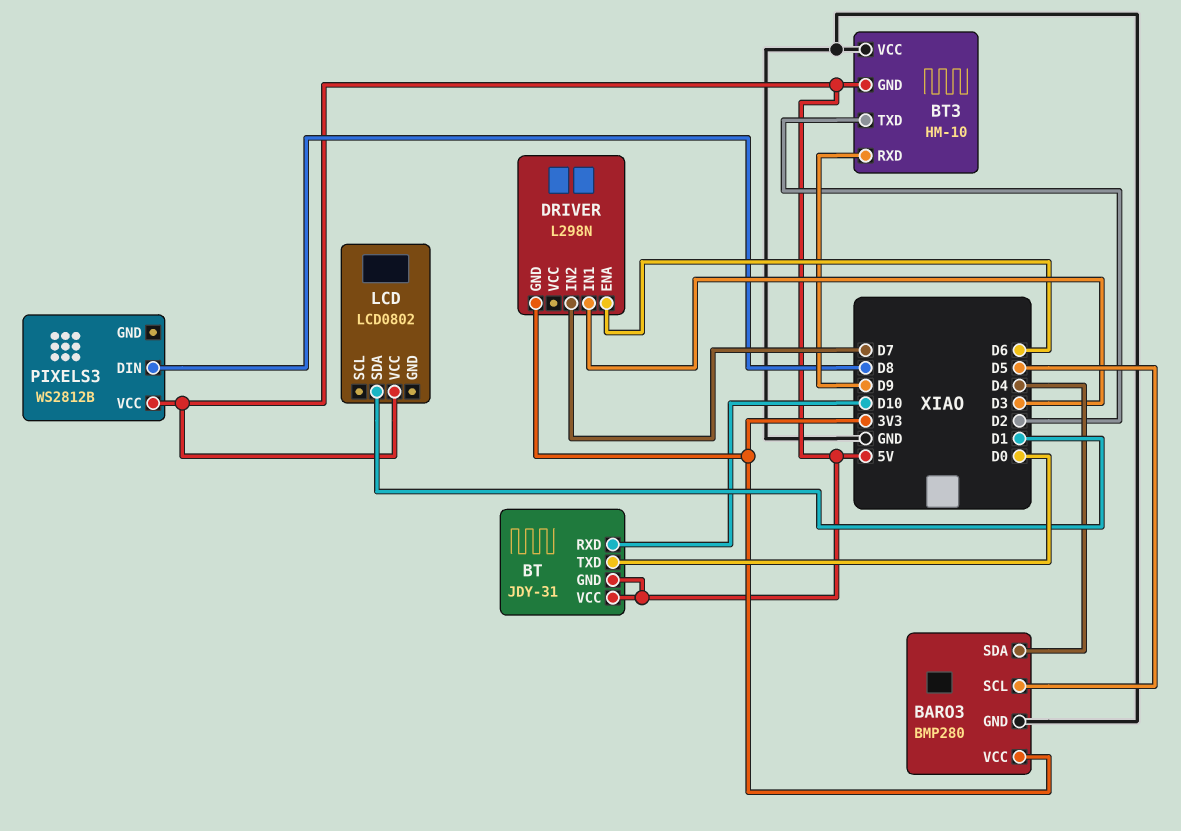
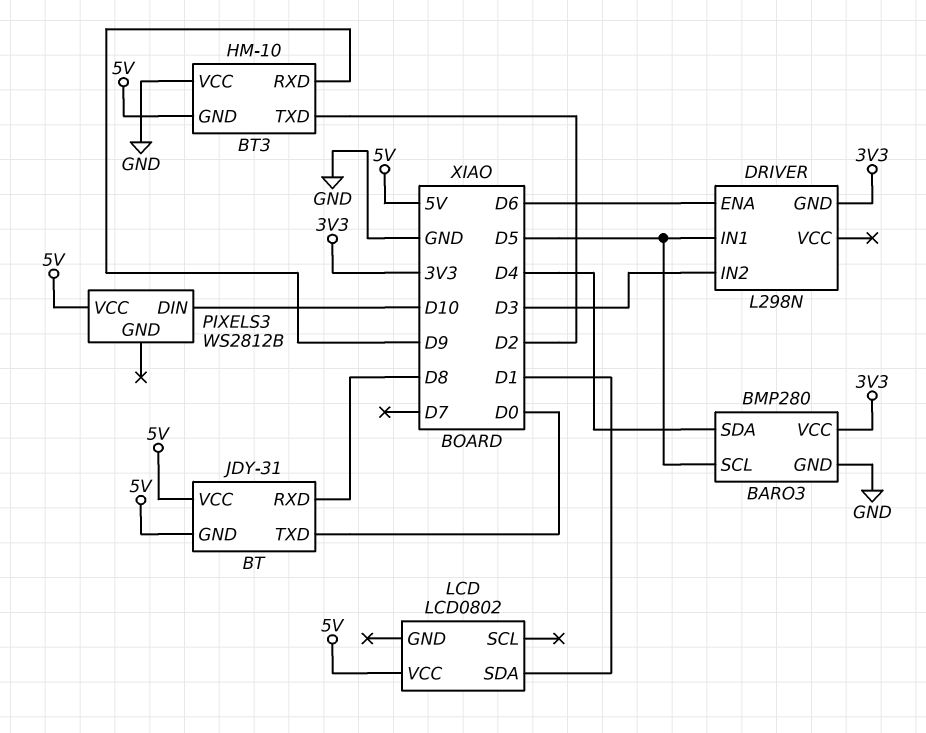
BT pin RXD: D10 -> D8
DRIVER pin IN1: D3 -> D5
DRIVER pin IN2: D7 -> D3
PIXELS3 pin DIN: D8 -> D10

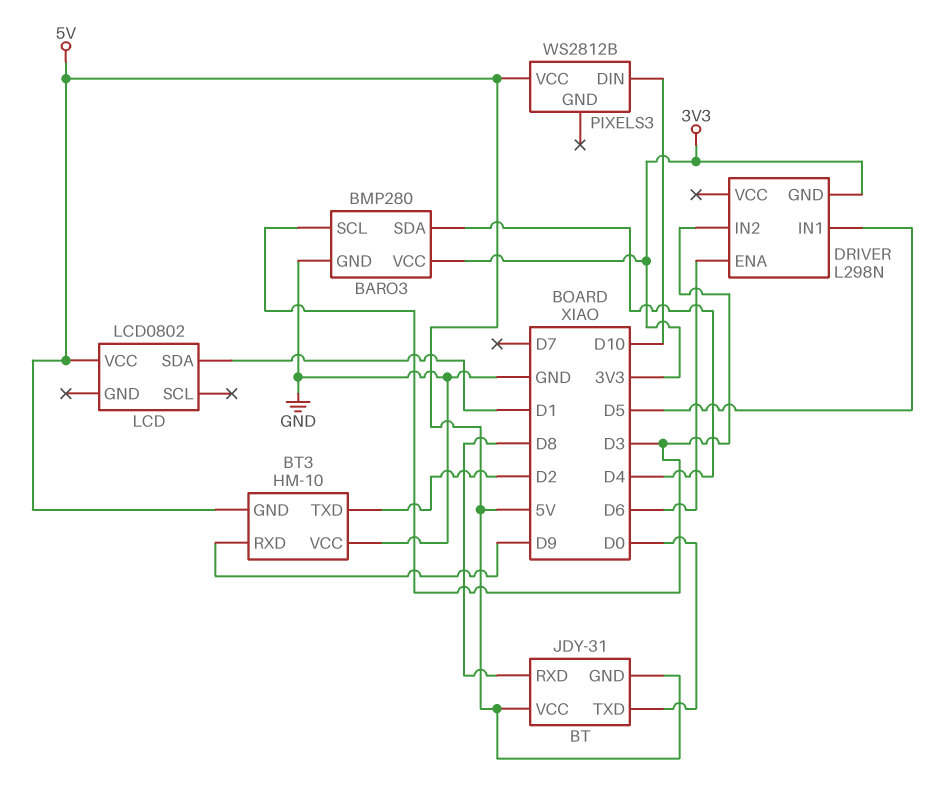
BARO3 pin SCL: D5 -> D3

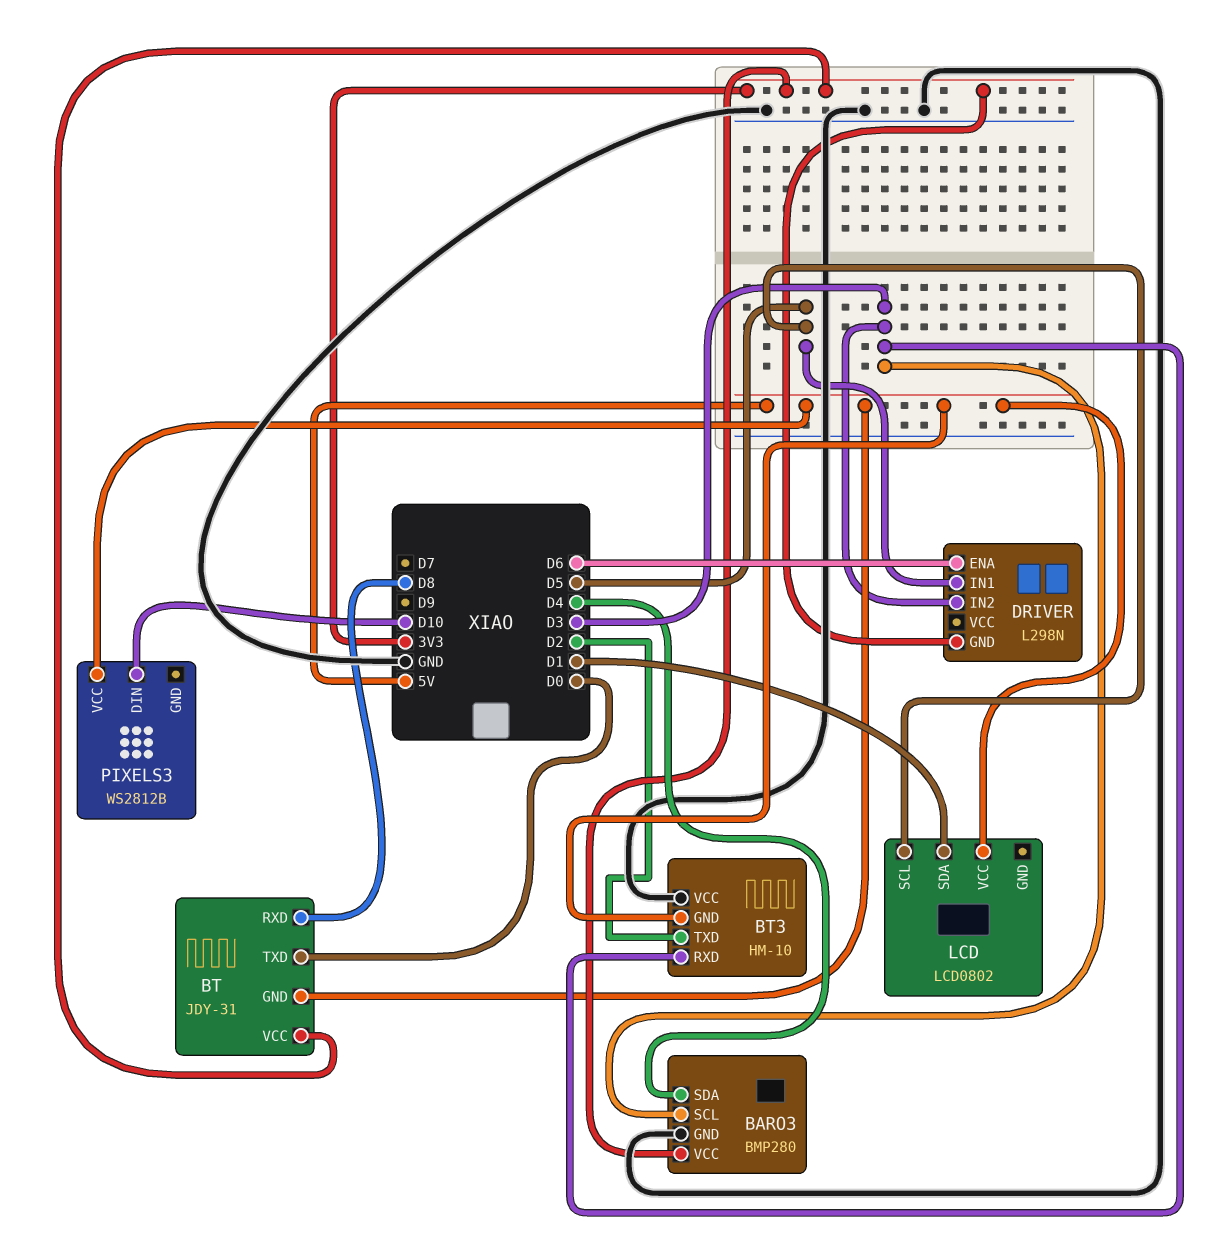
BT pin VCC: 5V -> 3V3
BT3 pin RXD: D9 -> D3
LCD pin SCL: none -> D5

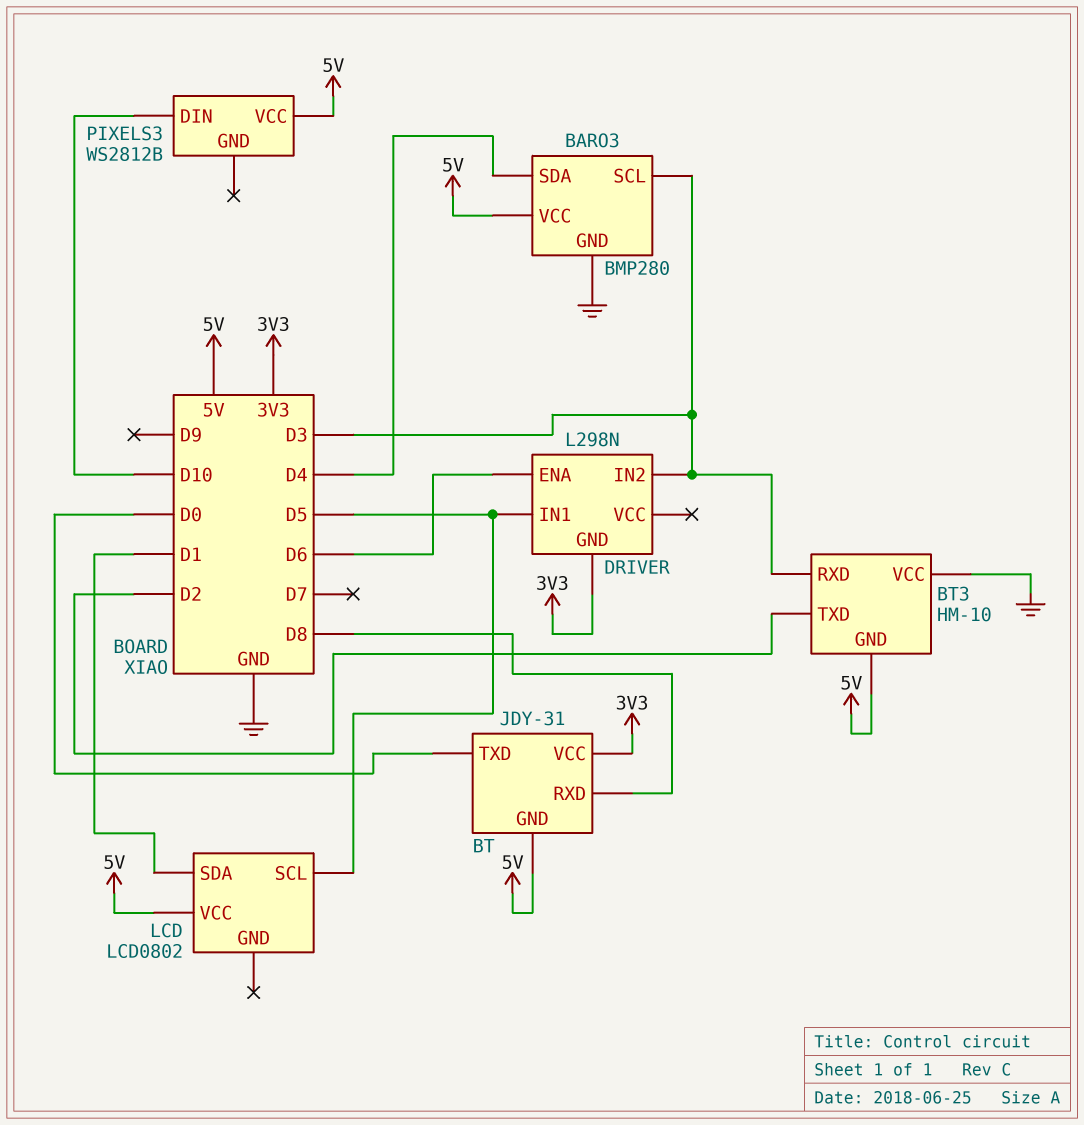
BARO3 pin VCC: 3V3 -> 5V

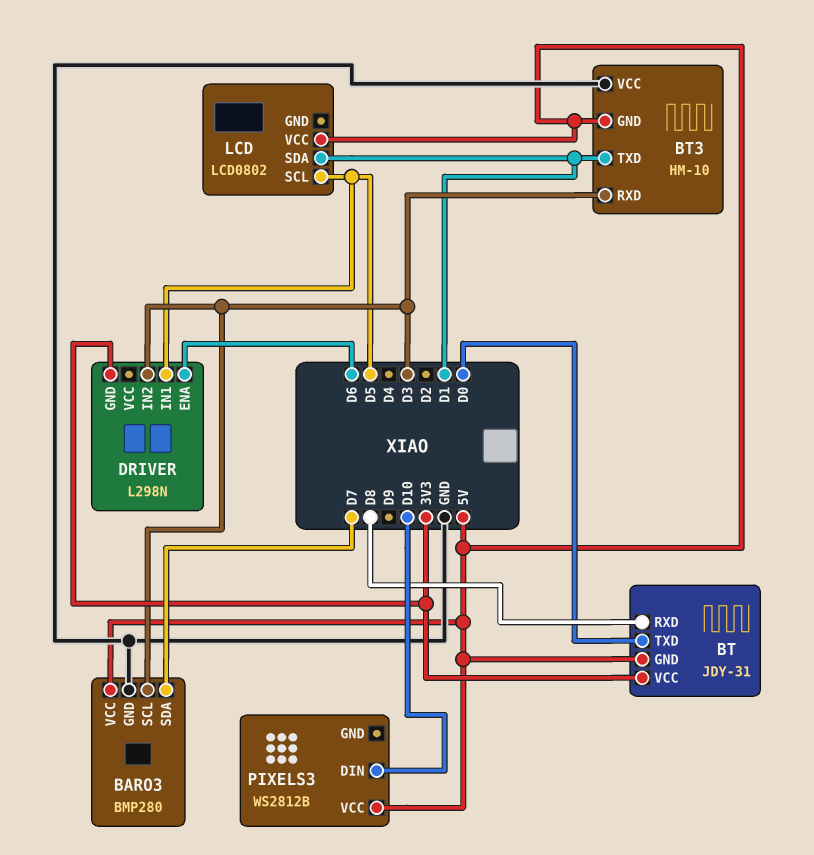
BARO3 pin SDA: D4 -> D7
BT3 pin TXD: D2 -> D1

